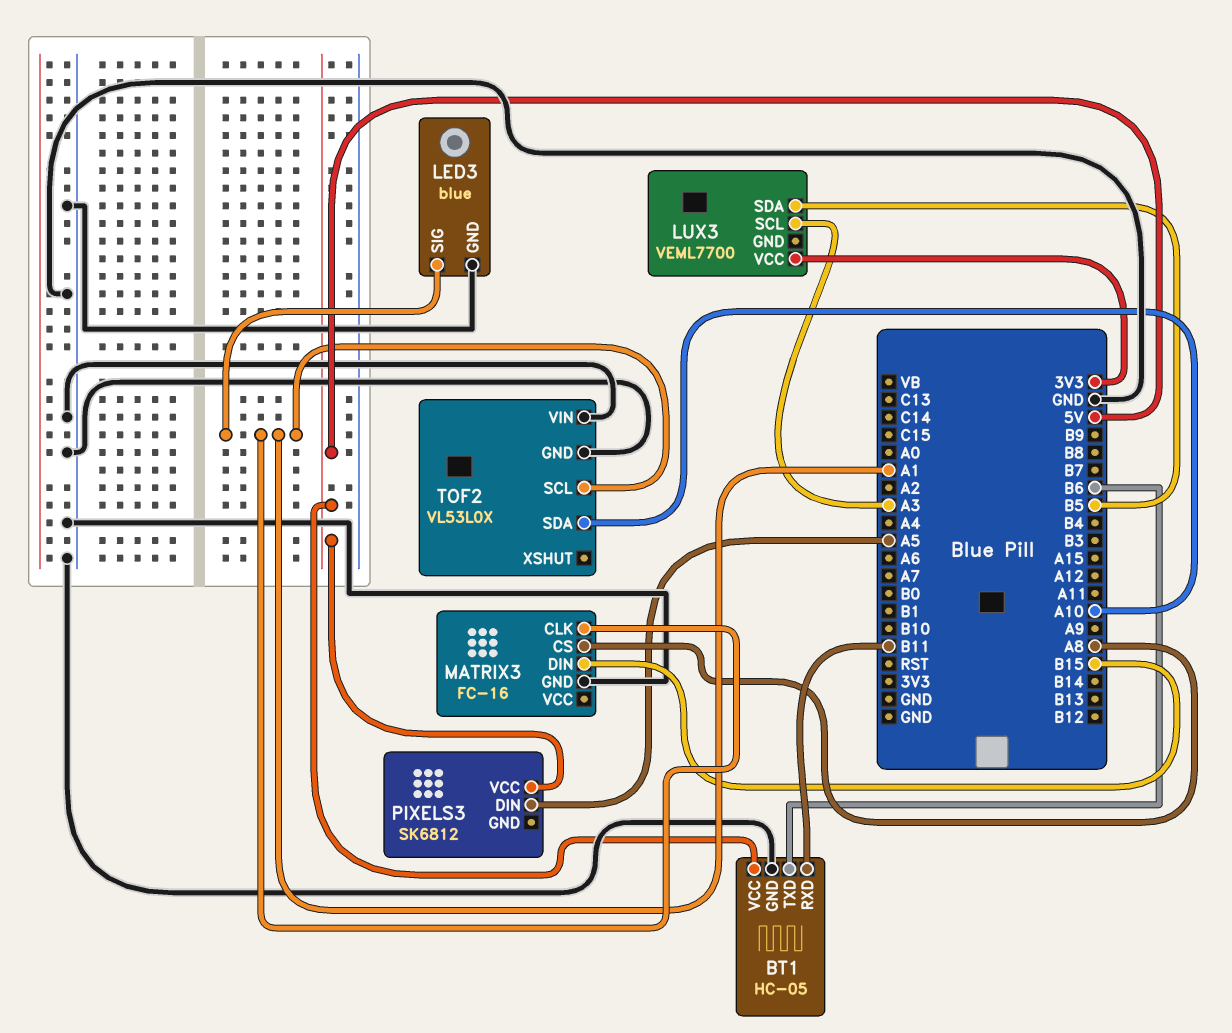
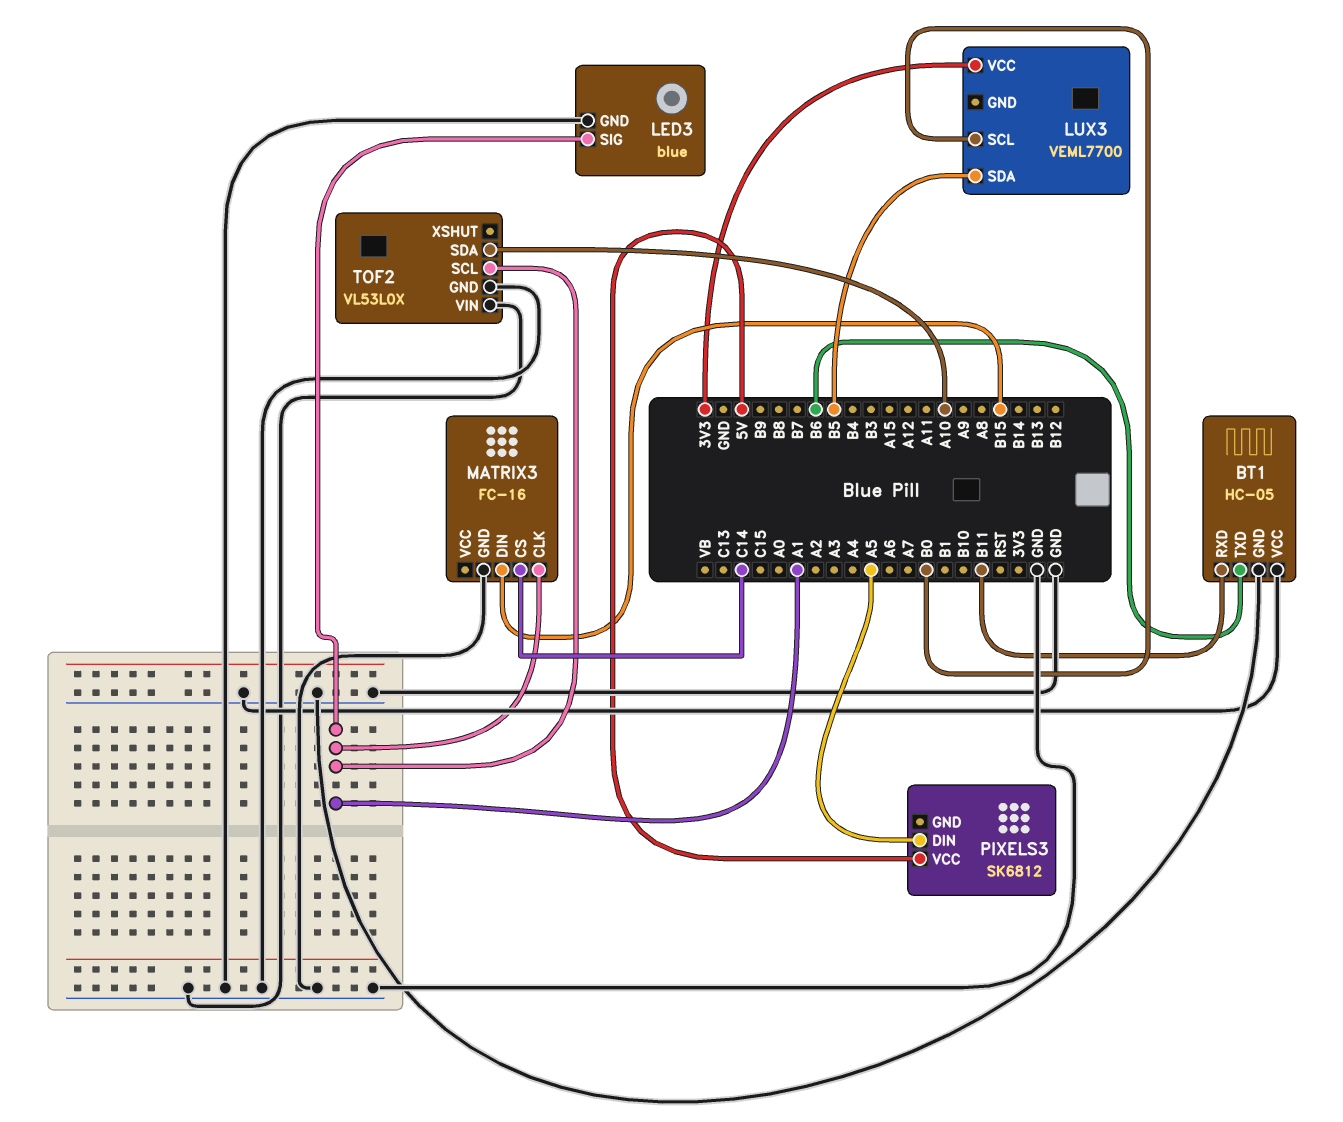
BT1 pin VCC: 5V -> GND
LUX3 pin SCL: A3 -> B0
MATRIX3 pin CS: A8 -> C14

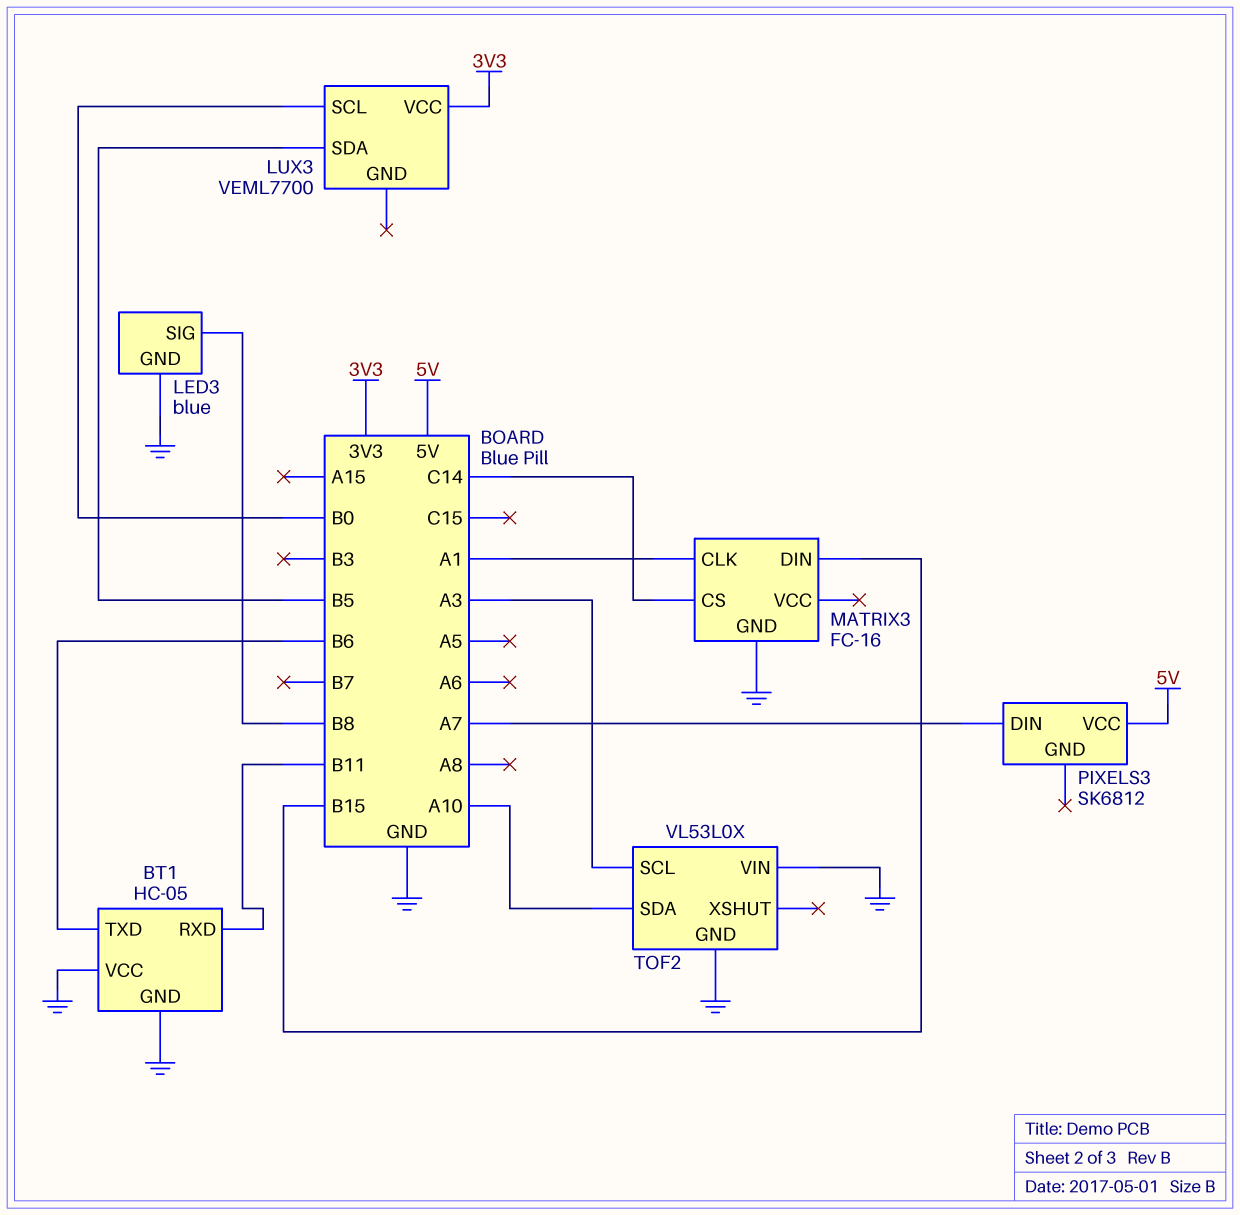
LED3 pin SIG: A1 -> B8
PIXELS3 pin DIN: A5 -> A7
TOF2 pin SCL: A1 -> A3

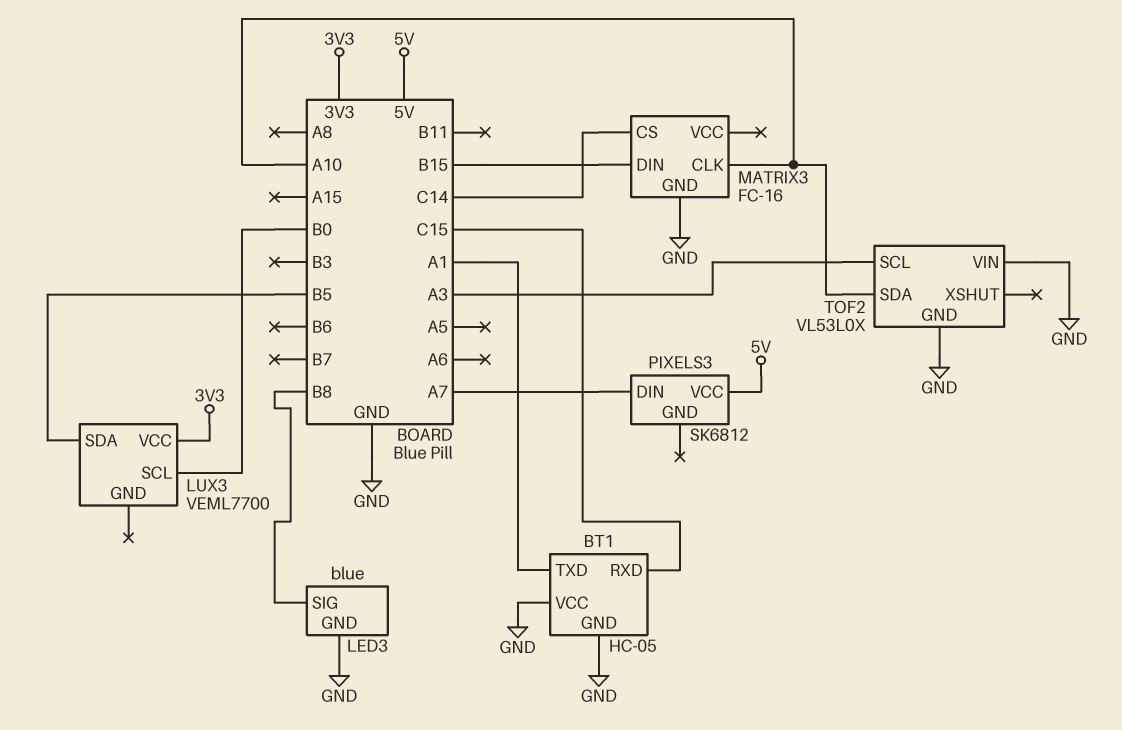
BT1 pin RXD: B11 -> C15
BT1 pin TXD: B6 -> A1
MATRIX3 pin CLK: A1 -> A10

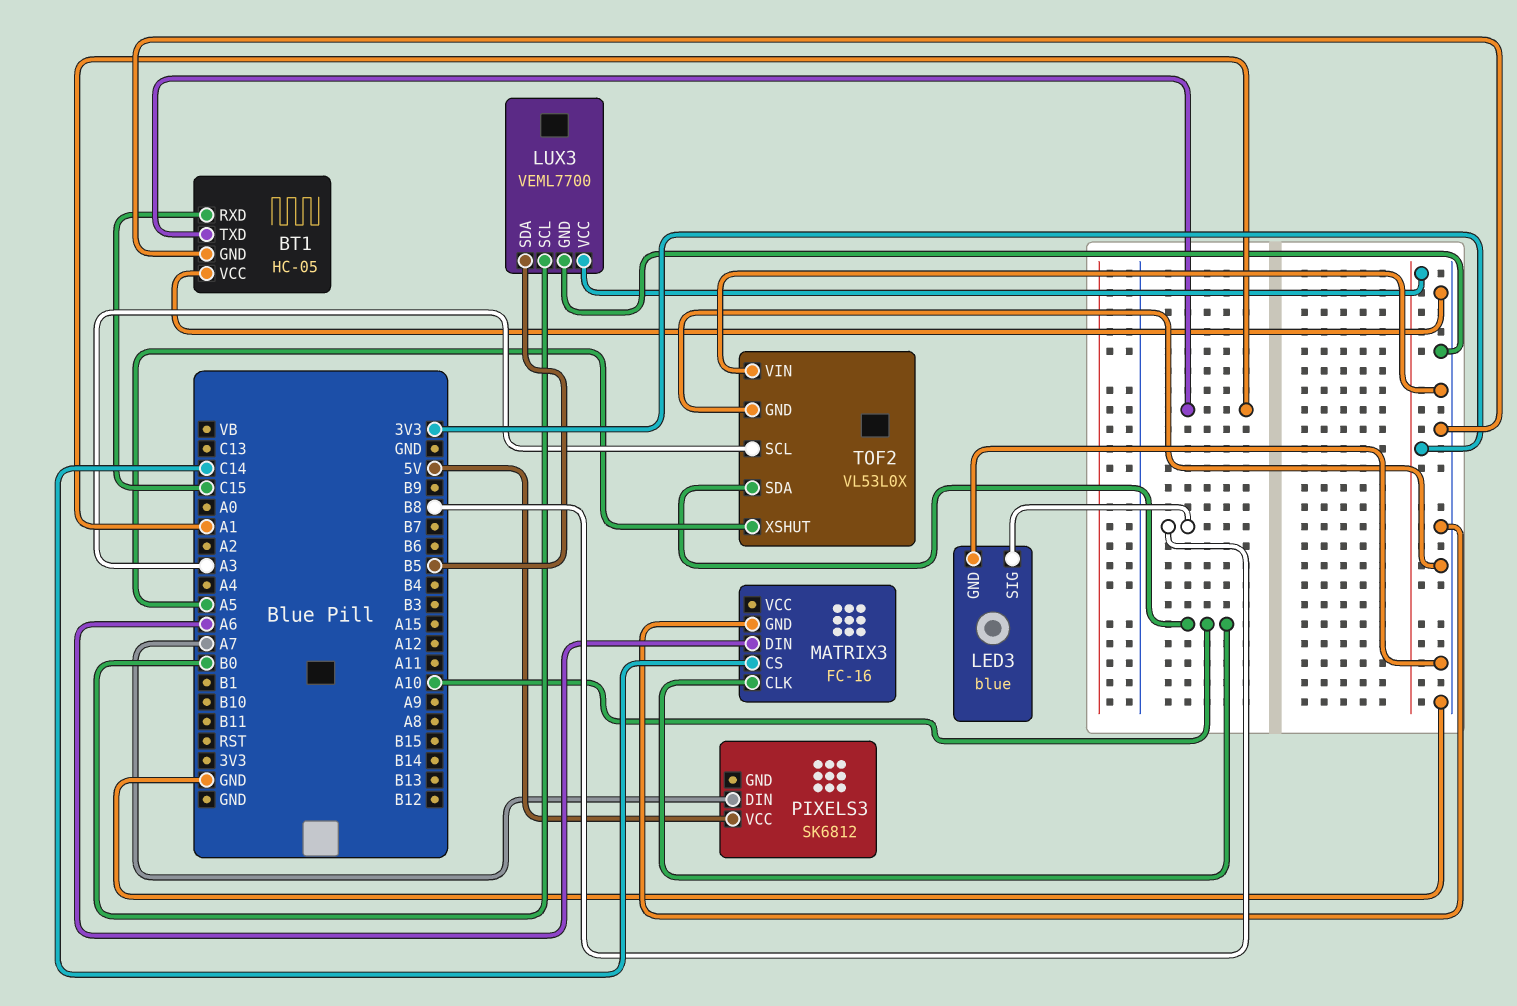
LUX3 pin GND: none -> GND
MATRIX3 pin DIN: B15 -> A6
TOF2 pin XSHUT: none -> A5

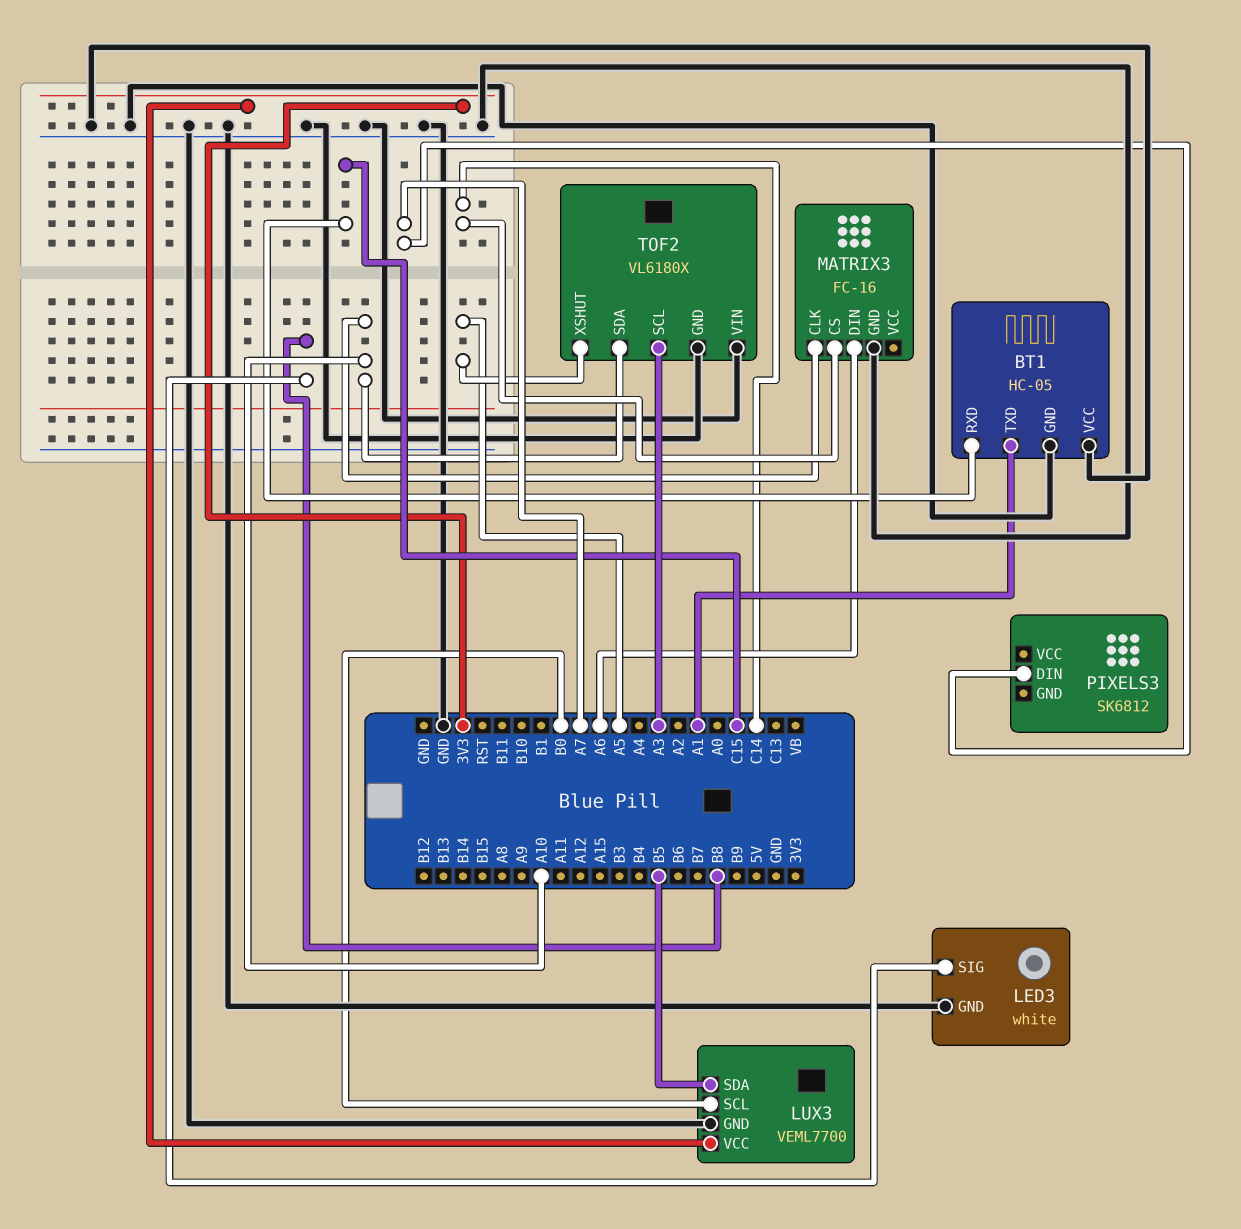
LED3: blue -> white
PIXELS3 pin VCC: 5V -> none
TOF2: VL53L0X -> VL6180X

